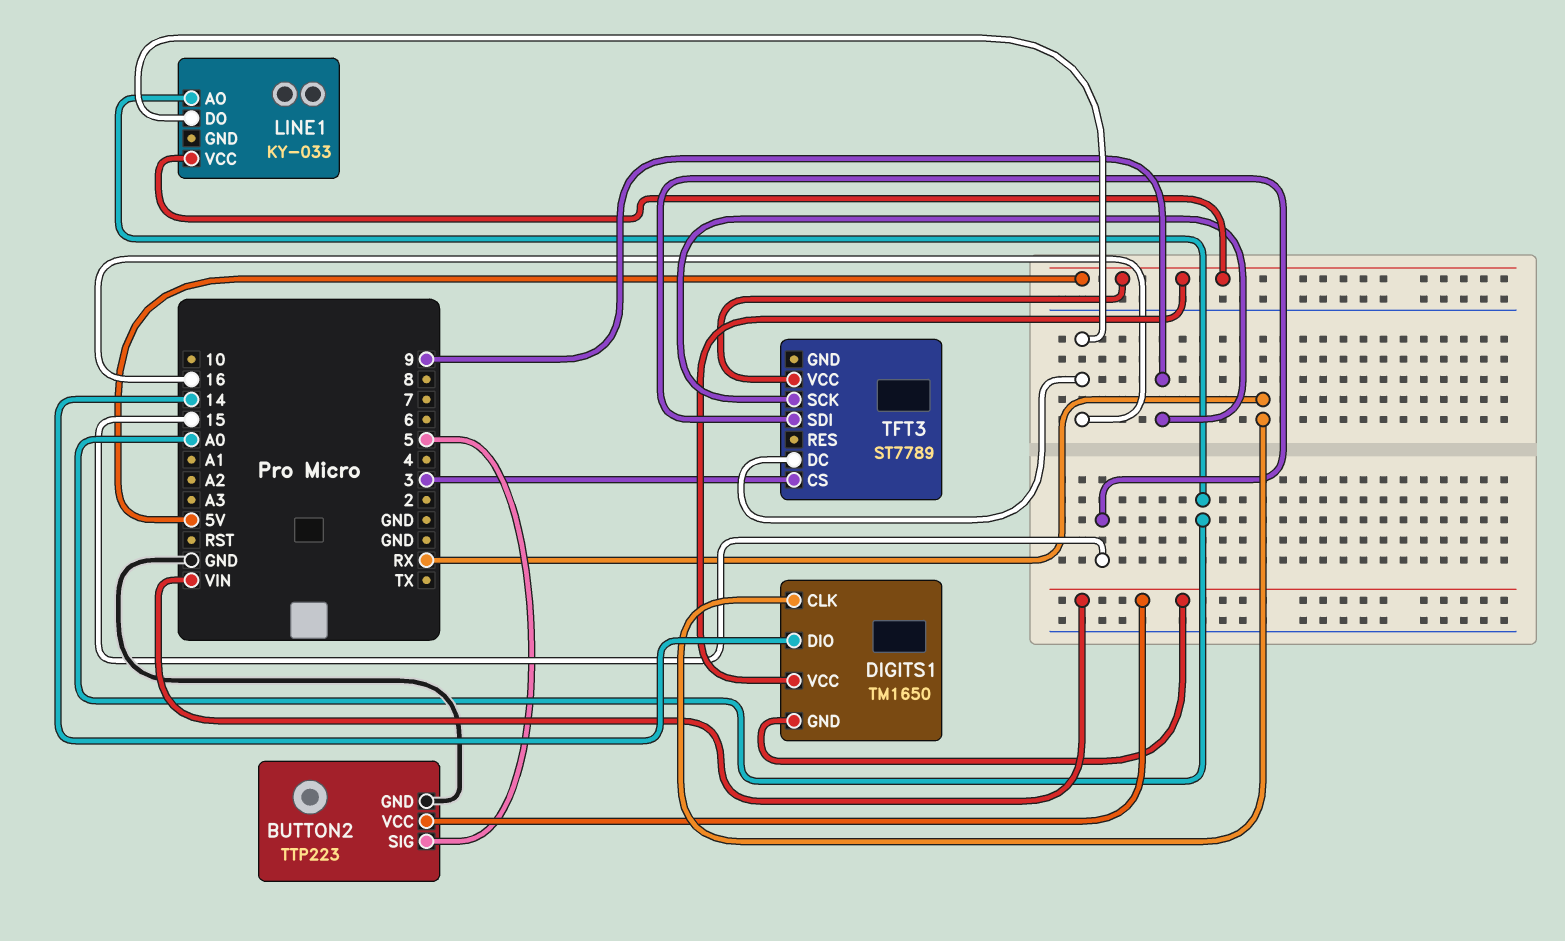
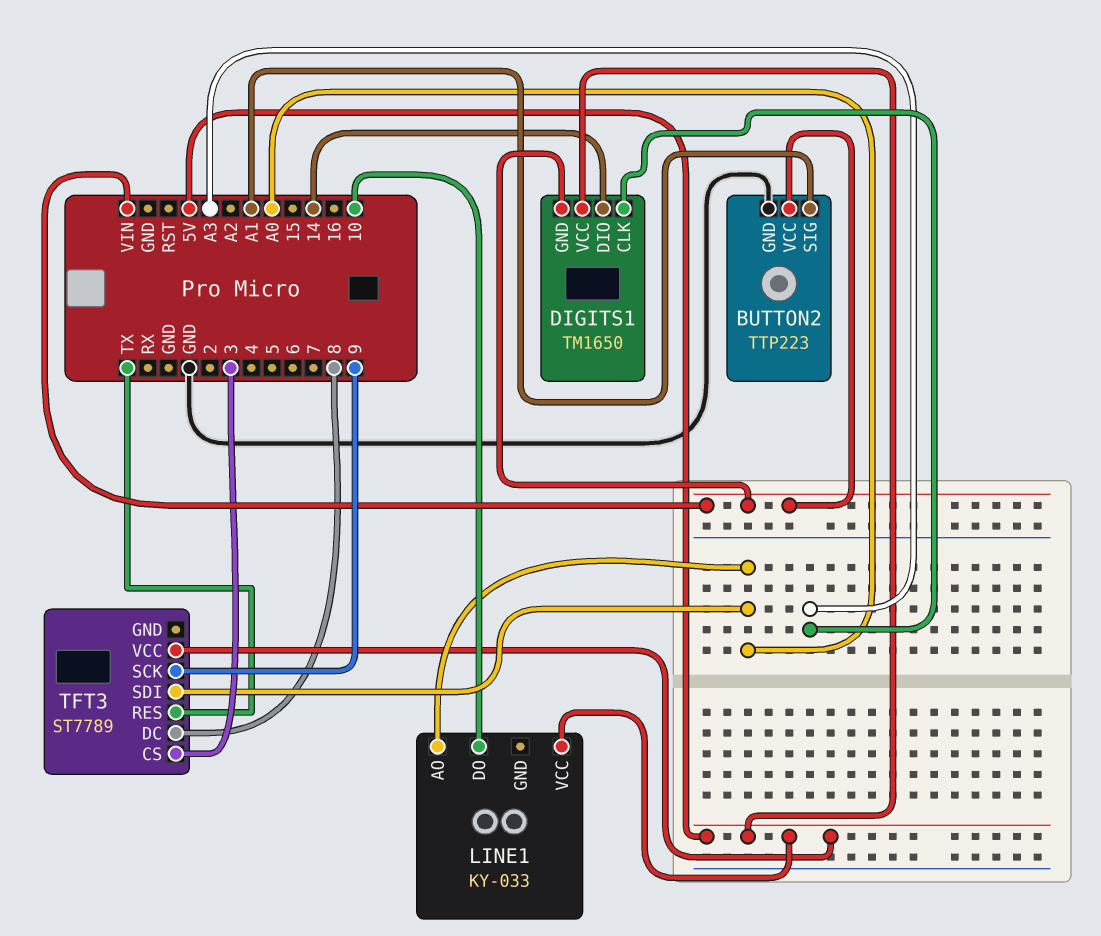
BUTTON2 pin SIG: 5 -> A1
DIGITS1 pin CLK: RX -> A3
LINE1 pin DO: 16 -> 10
TFT3 pin DC: 16 -> 8
TFT3 pin RES: none -> TX
TFT3 pin SDI: 15 -> A0

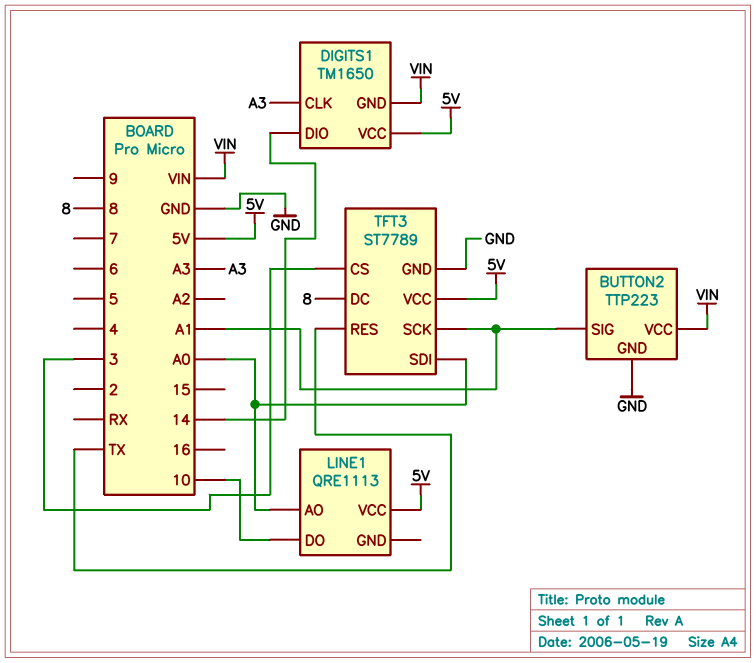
LINE1: KY-033 -> QRE1113
TFT3 pin GND: none -> GND
TFT3 pin SCK: 9 -> A1

